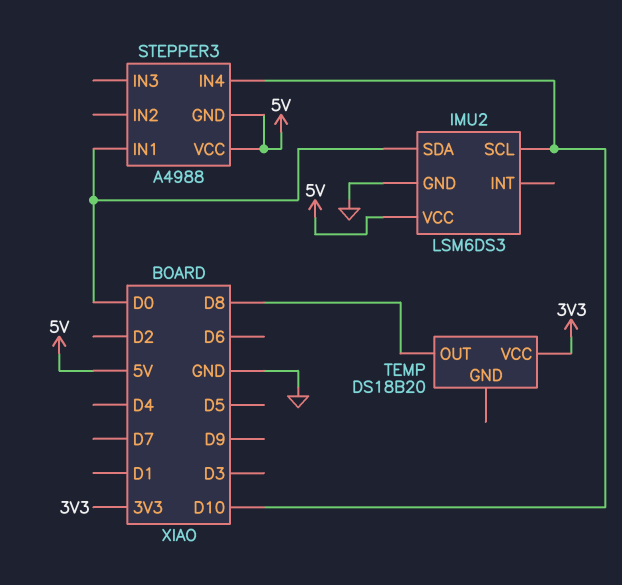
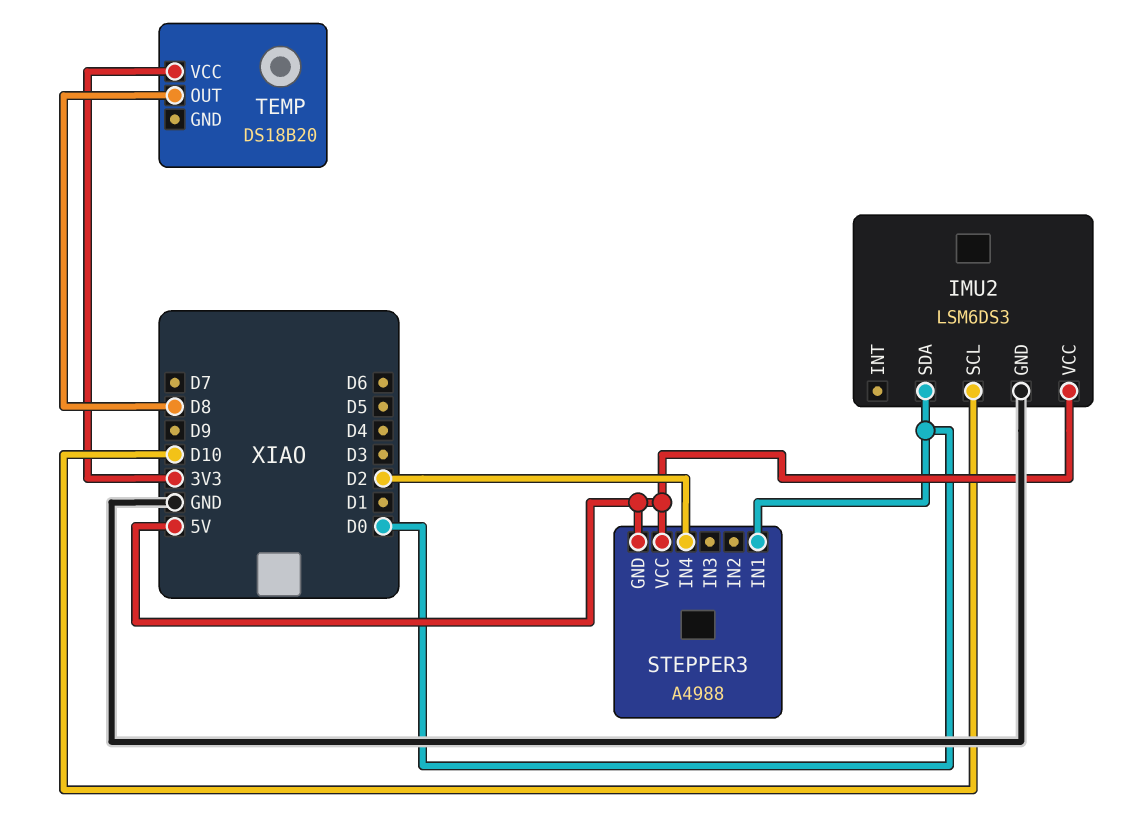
STEPPER3 pin IN4: D10 -> D2

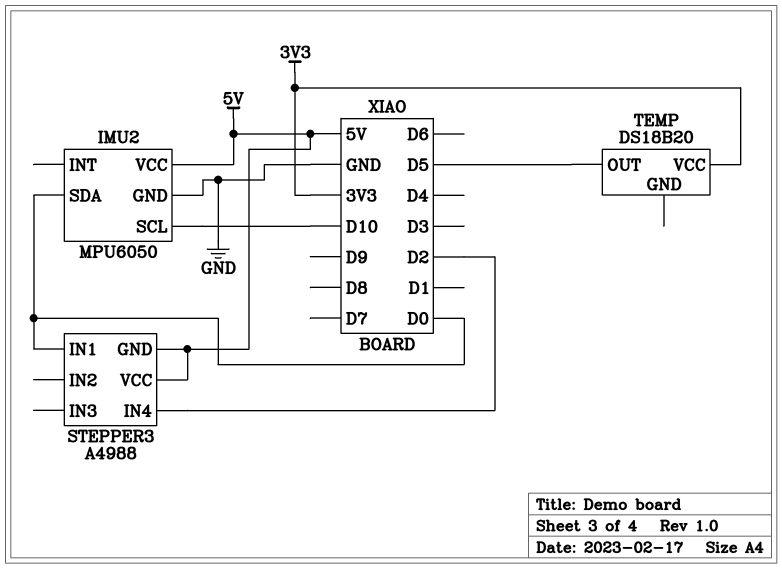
IMU2: LSM6DS3 -> MPU6050
TEMP pin OUT: D8 -> D5

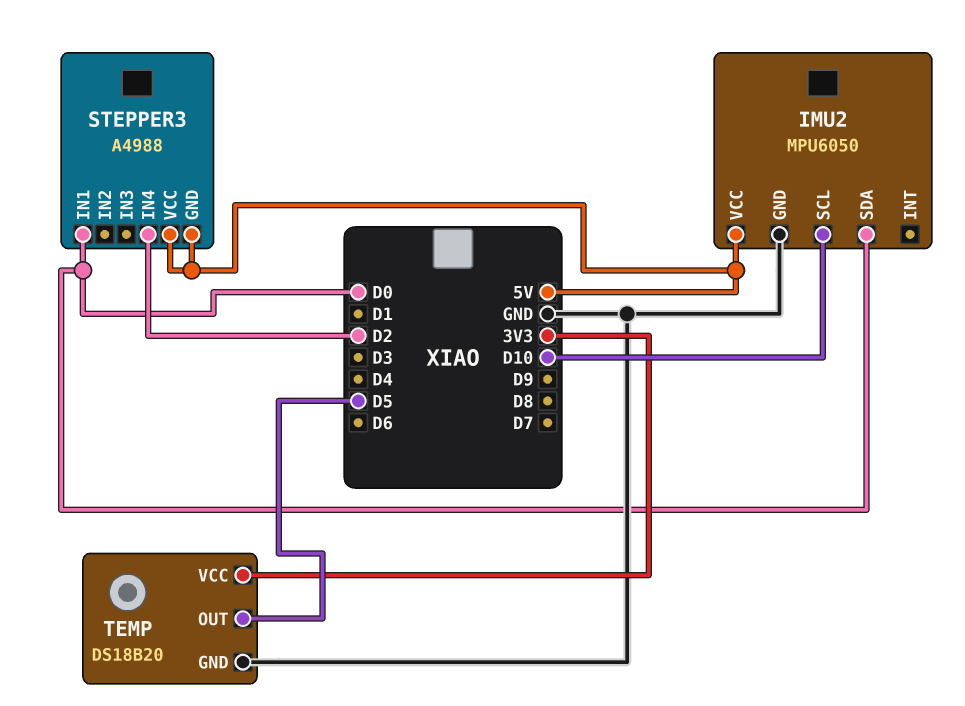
TEMP pin GND: none -> GND

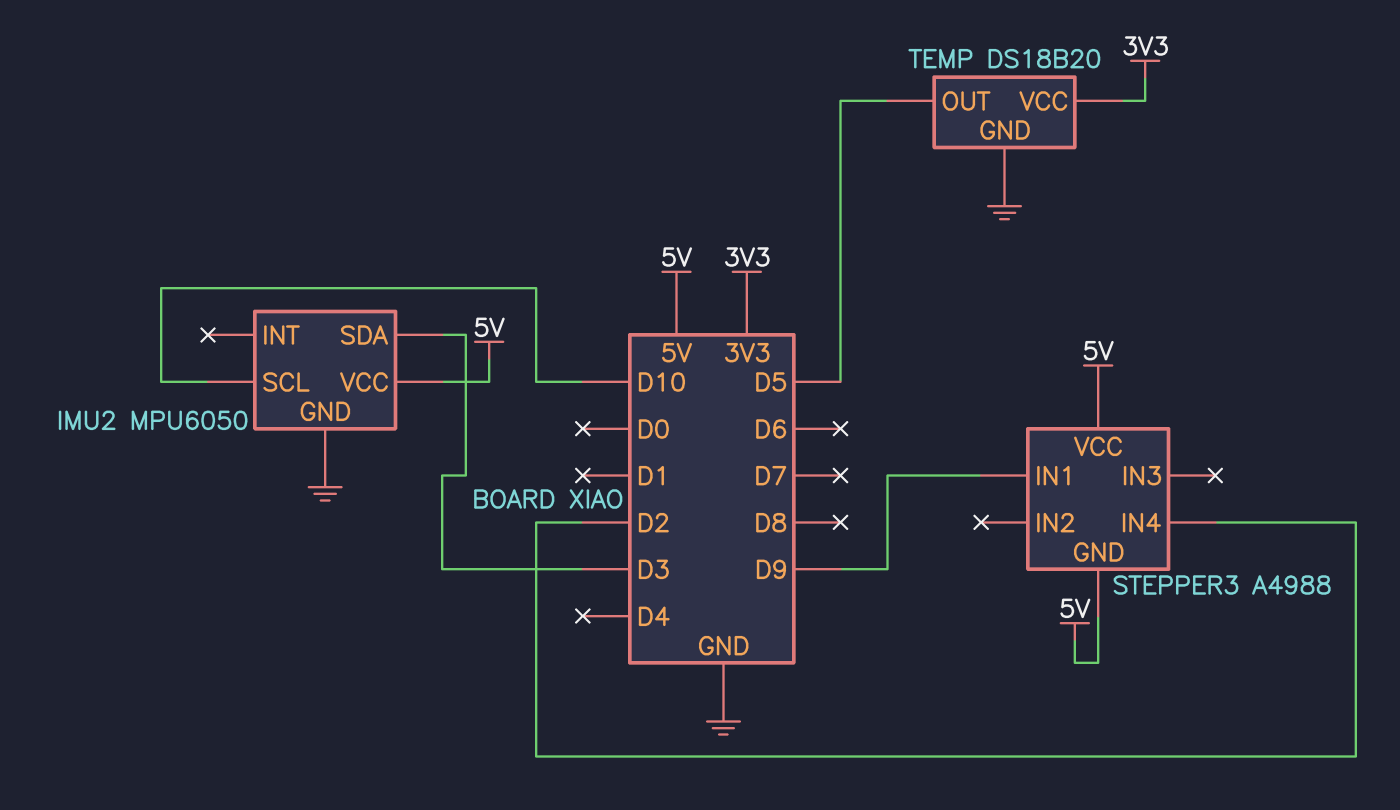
IMU2 pin SDA: D0 -> D3
STEPPER3 pin IN1: D0 -> D9

